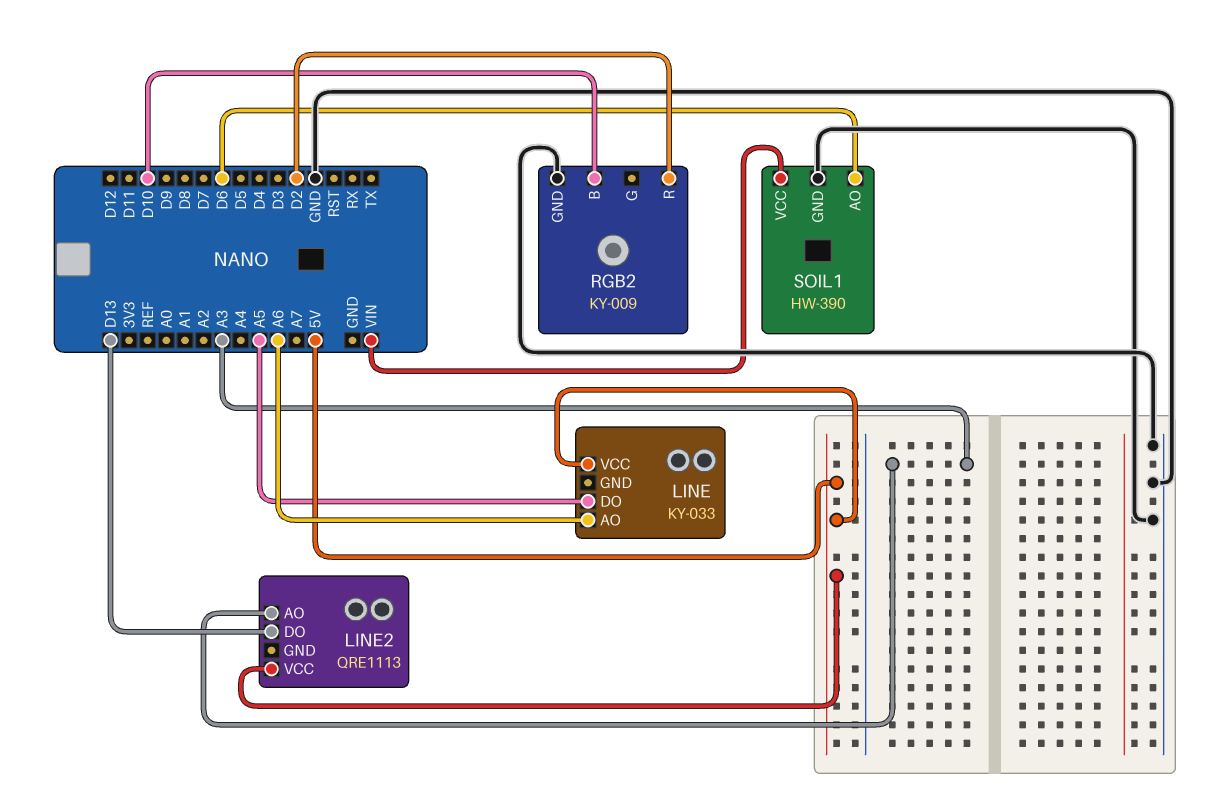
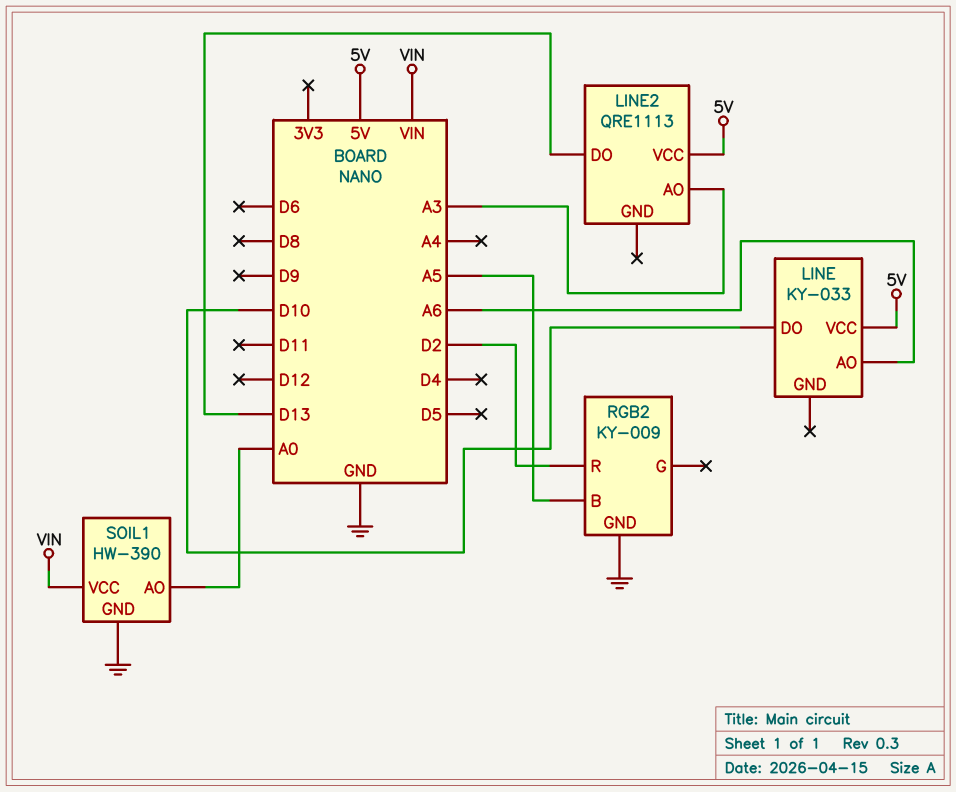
LINE pin DO: A5 -> D10
RGB2 pin B: D10 -> A5
SOIL1 pin AO: D6 -> A0

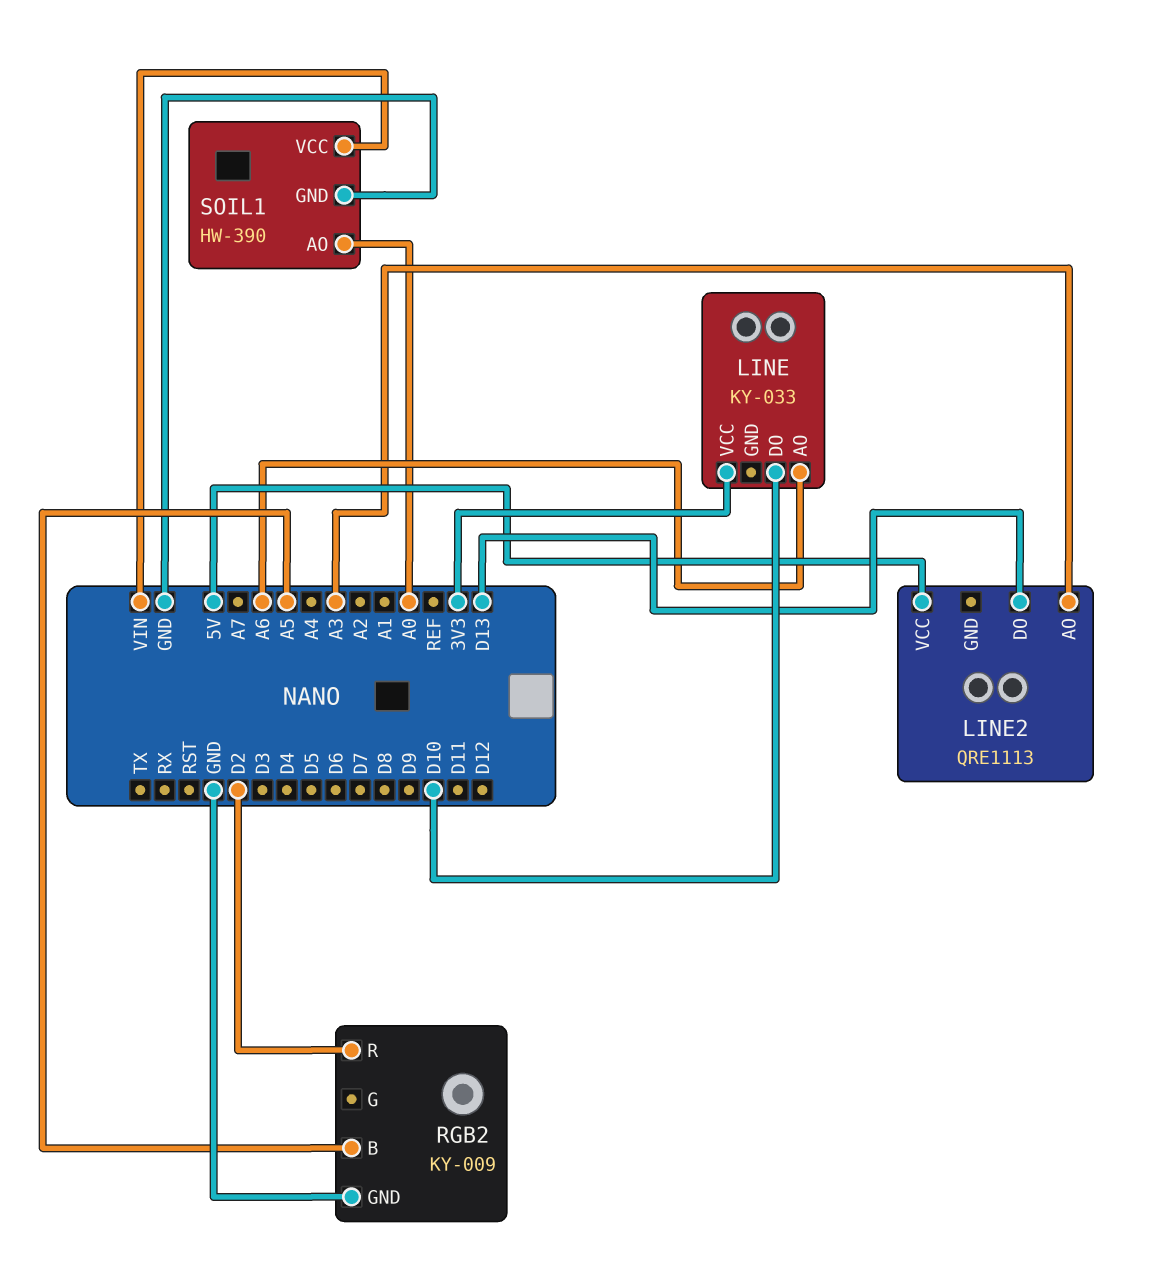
LINE pin VCC: 5V -> 3V3

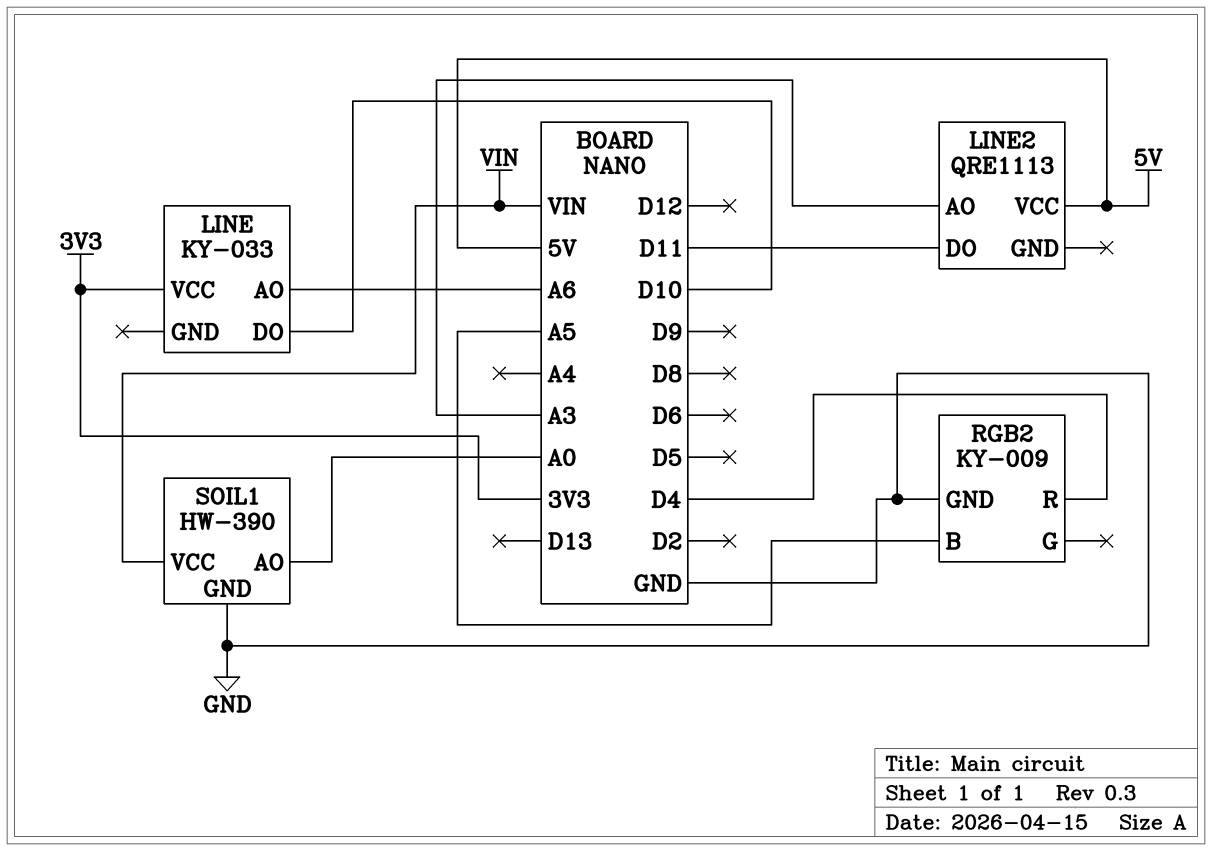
LINE2 pin DO: D13 -> D11
RGB2 pin R: D2 -> D4

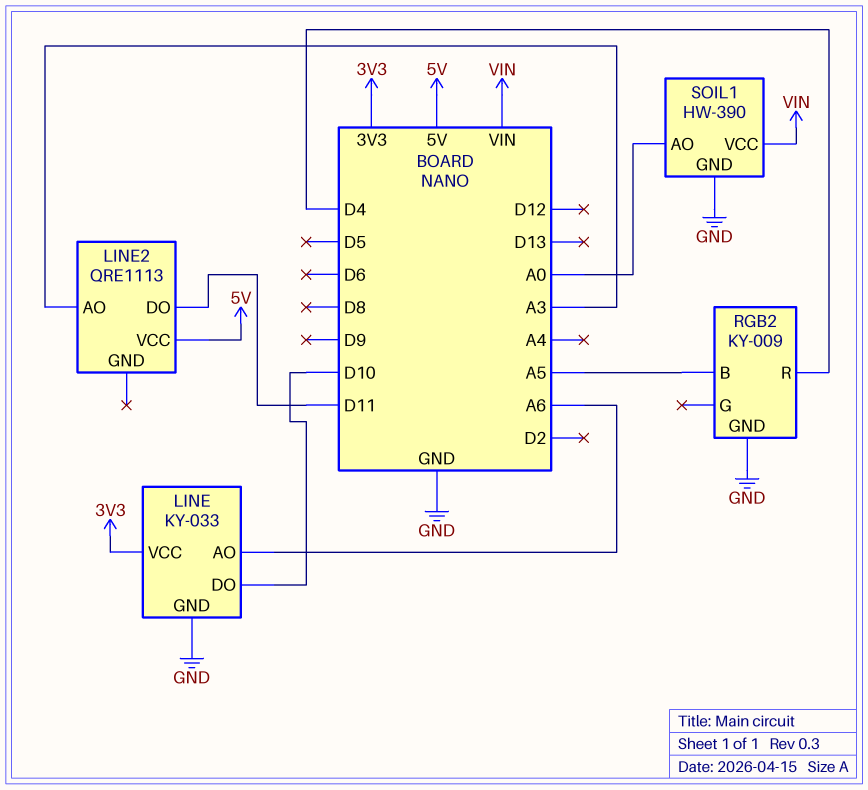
LINE pin GND: none -> GND

